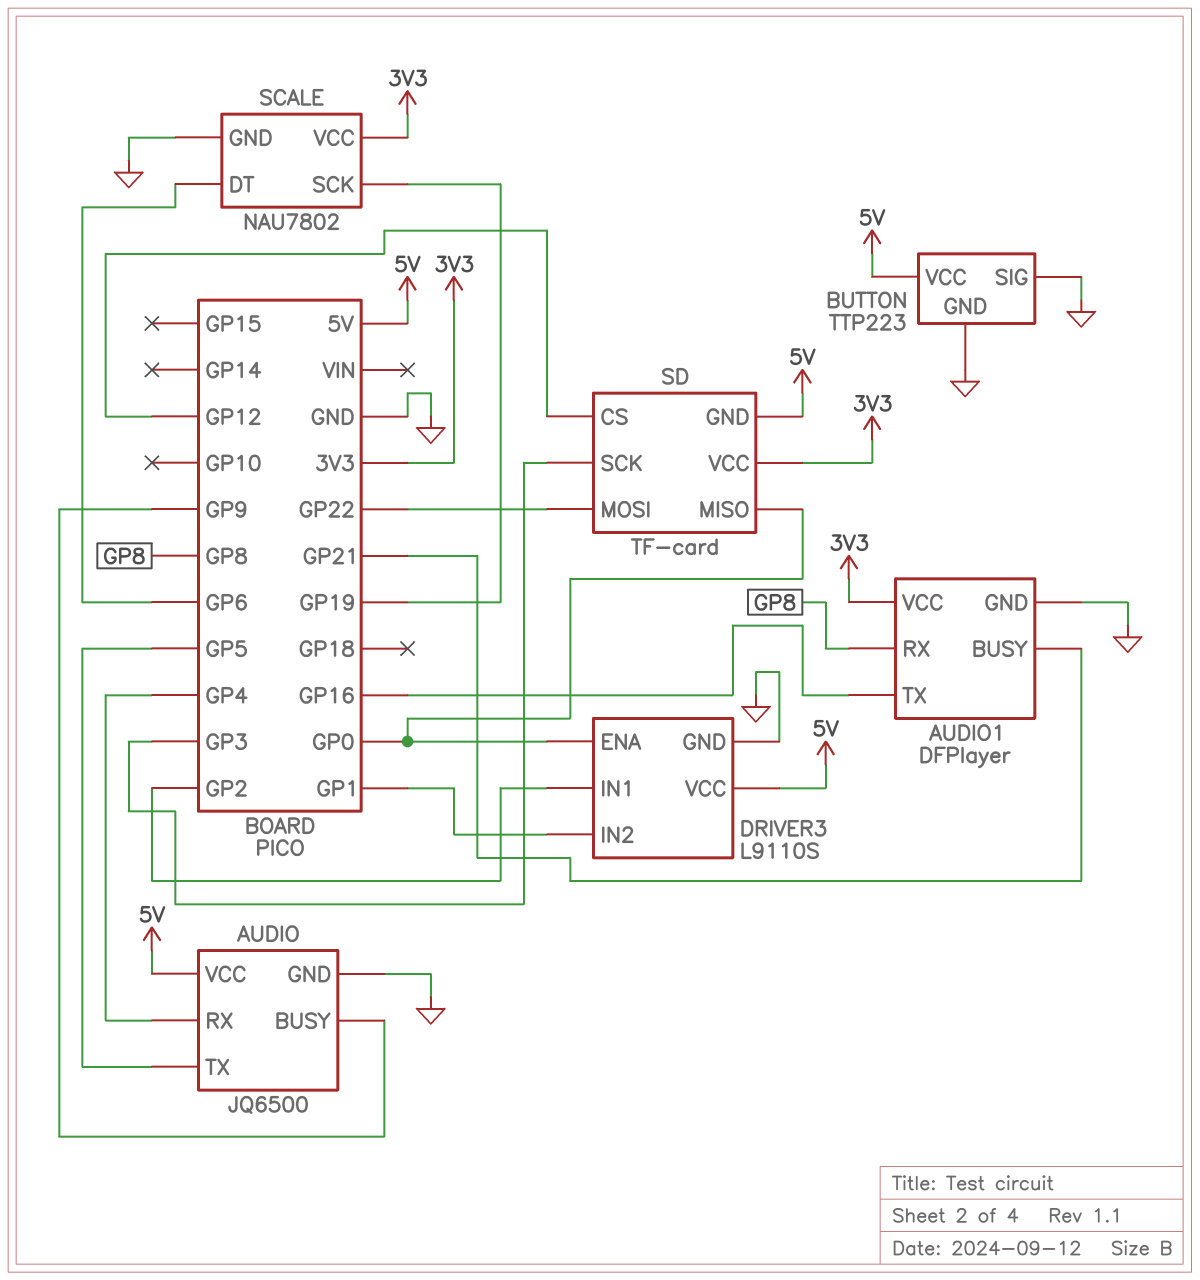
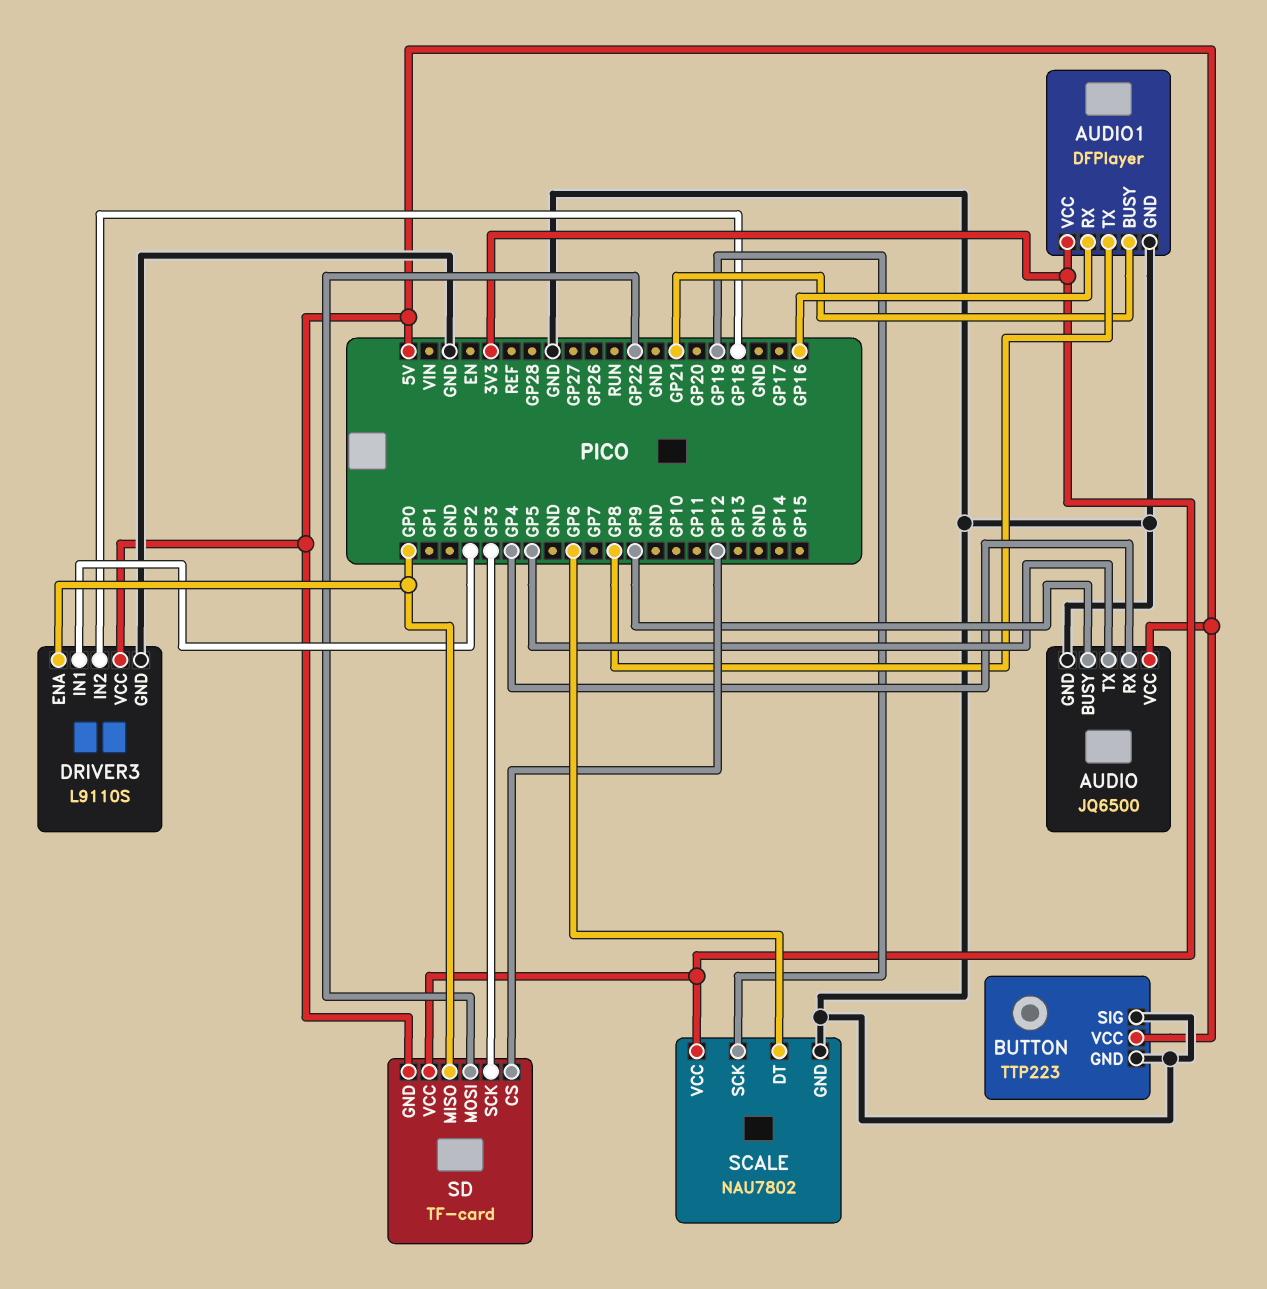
AUDIO1 pin RX: GP8 -> GP16
AUDIO1 pin TX: GP16 -> GP8
DRIVER3 pin IN2: GP1 -> GP18

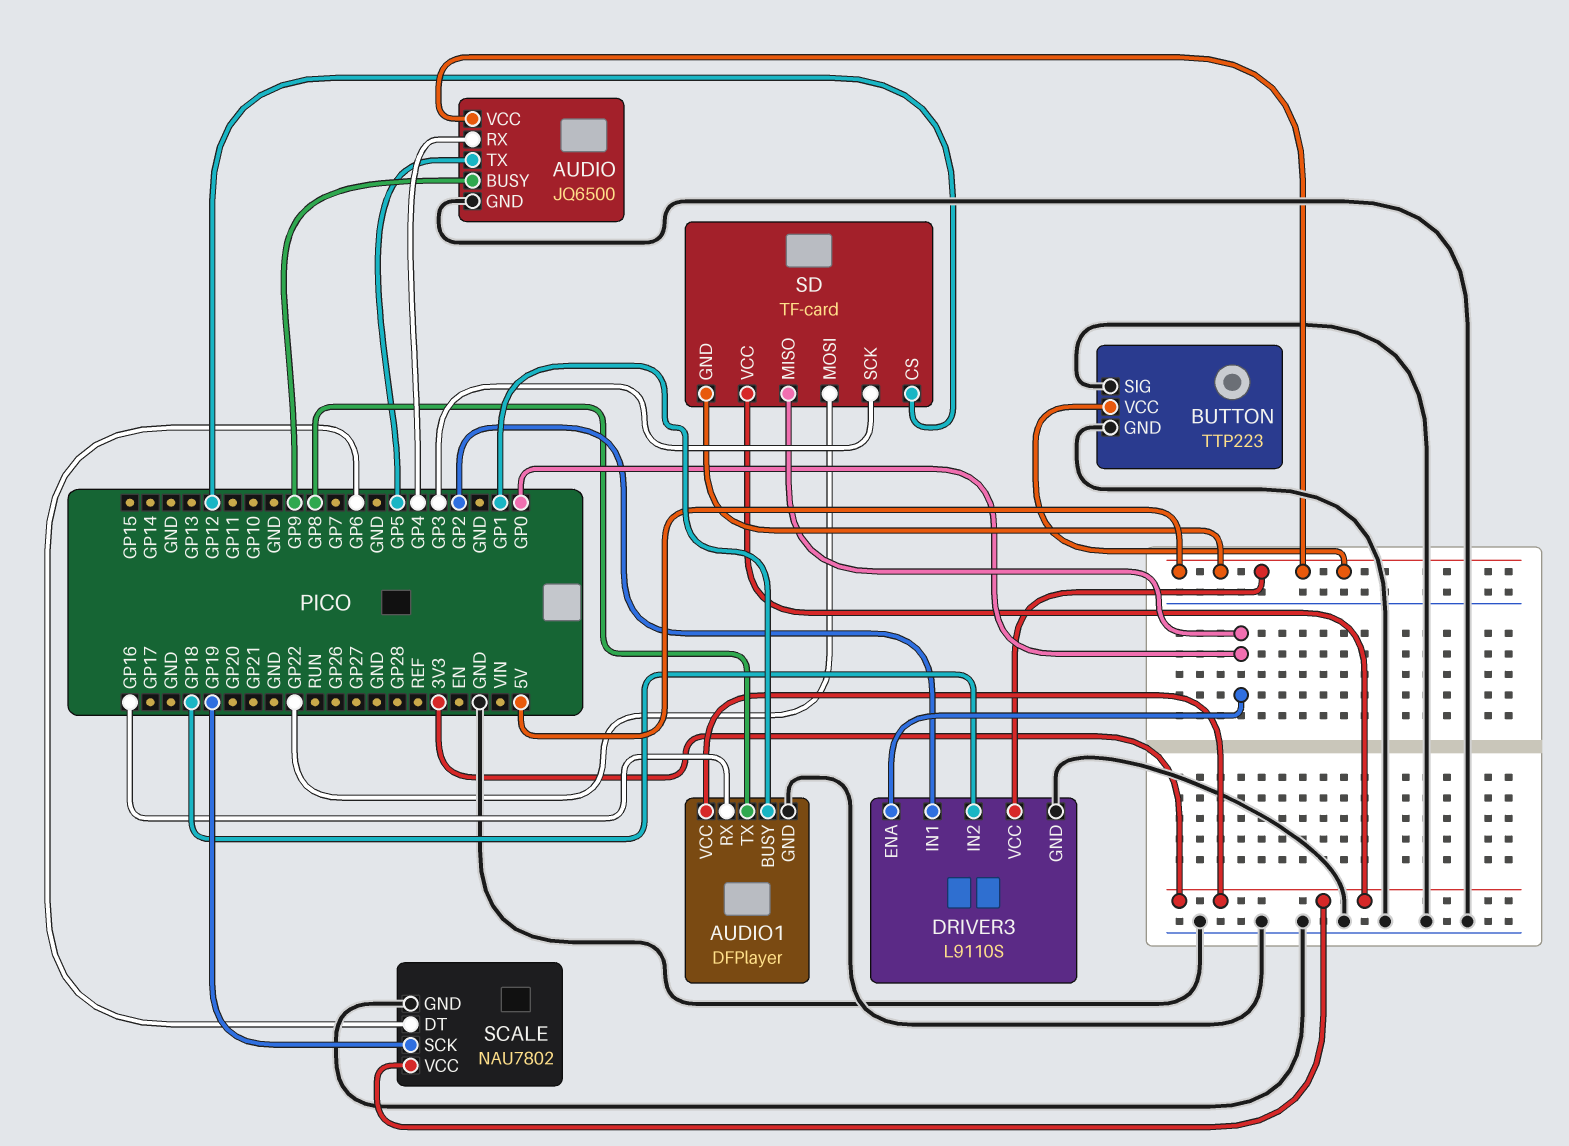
AUDIO1 pin BUSY: GP21 -> GP1

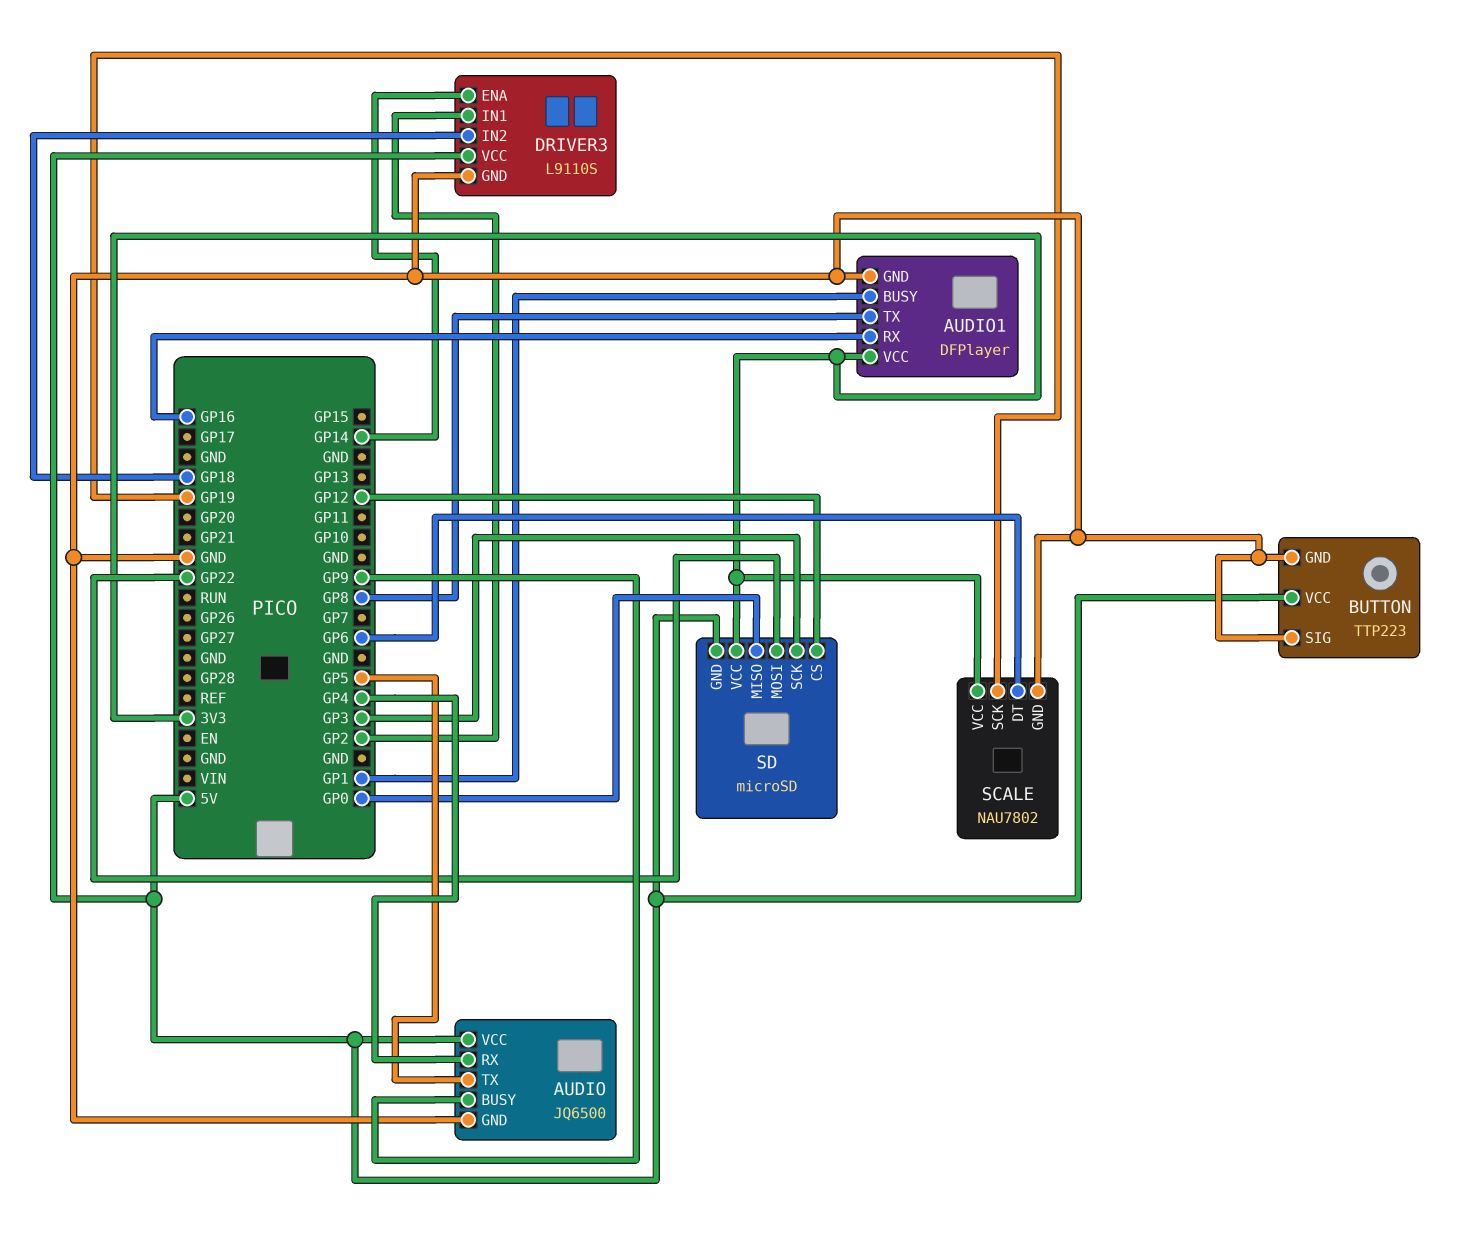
DRIVER3 pin ENA: GP0 -> GP14
SD: TF-card -> microSD

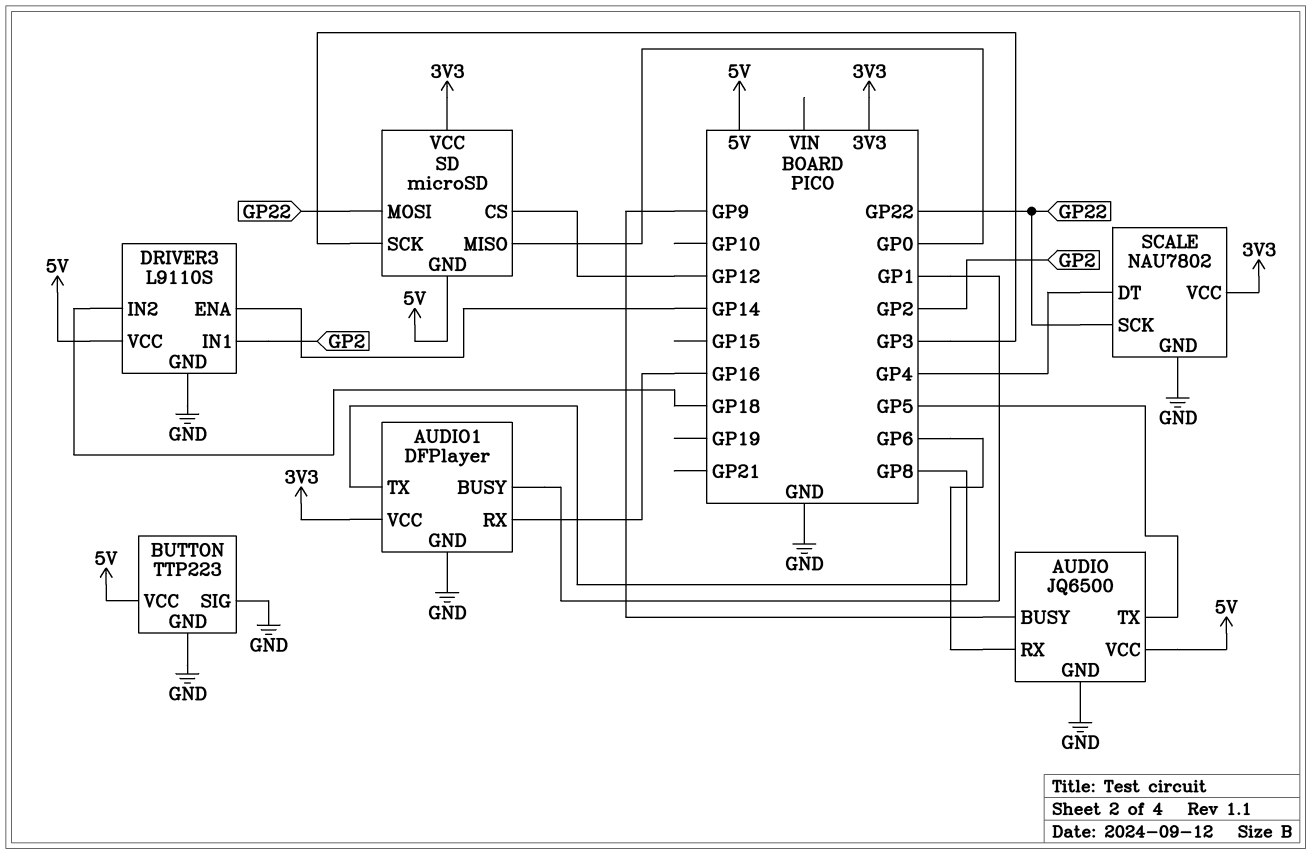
AUDIO pin RX: GP4 -> GP6
SCALE pin DT: GP6 -> GP4
SCALE pin SCK: GP19 -> GP22

